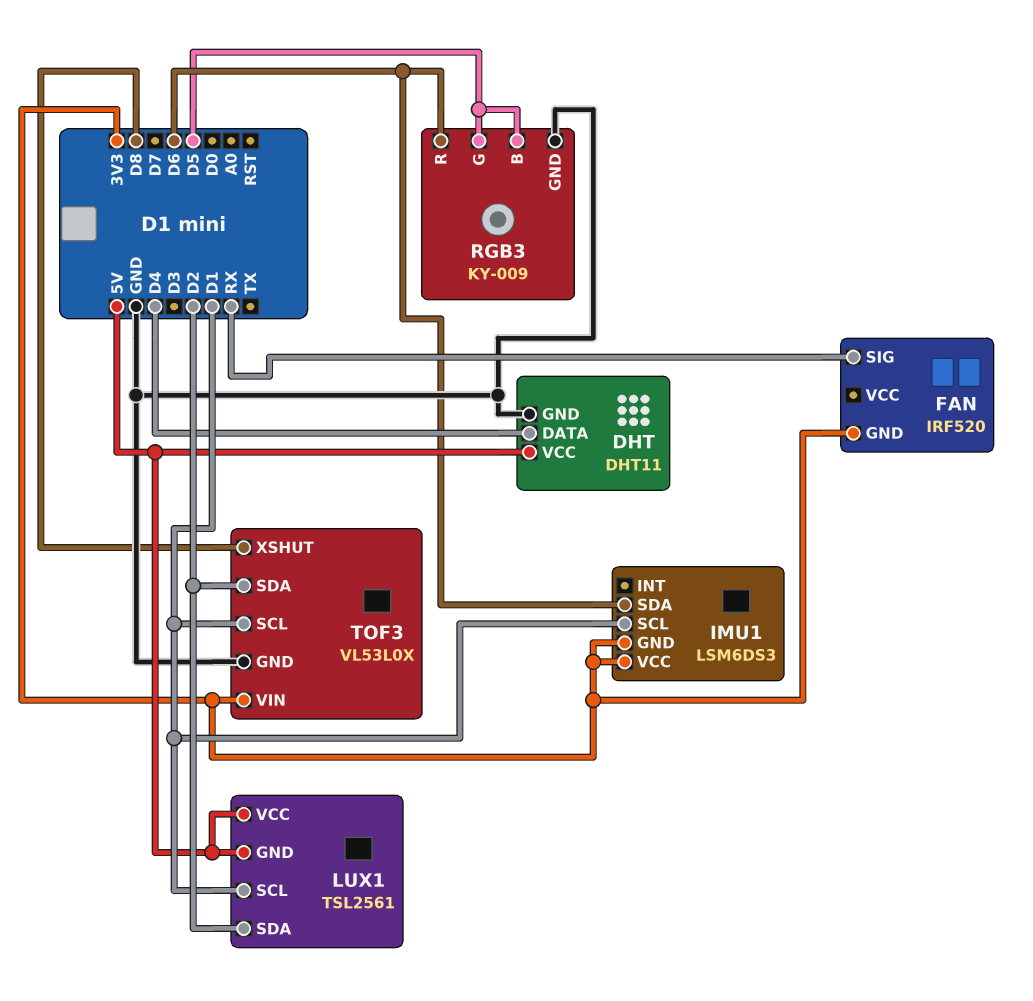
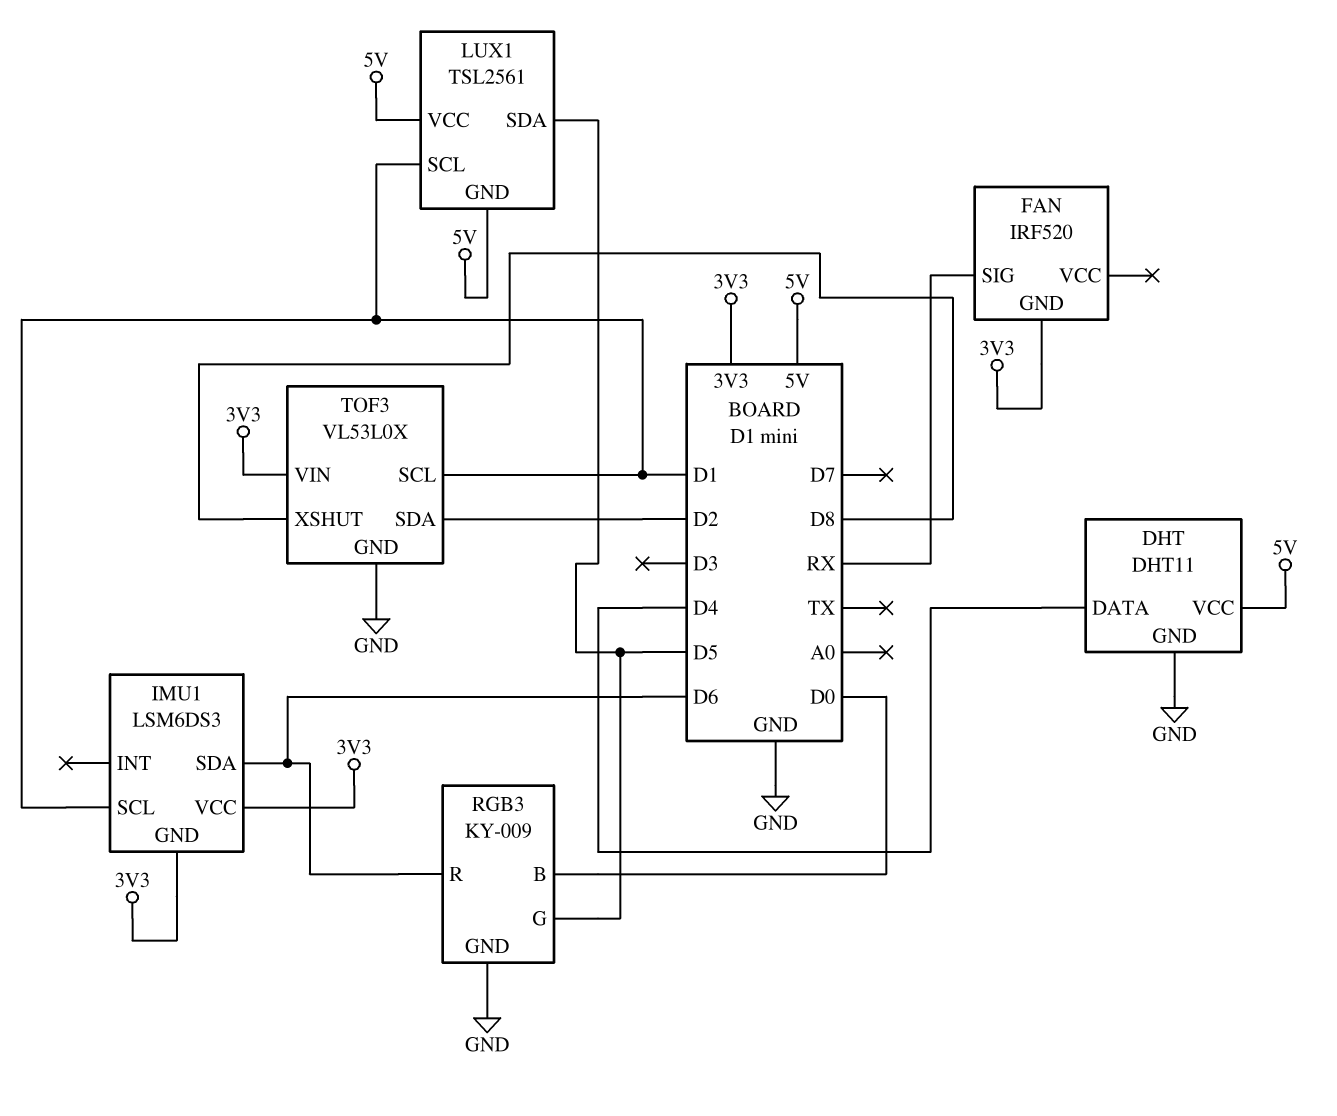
LUX1 pin SDA: D2 -> D5
RGB3 pin B: D5 -> D0

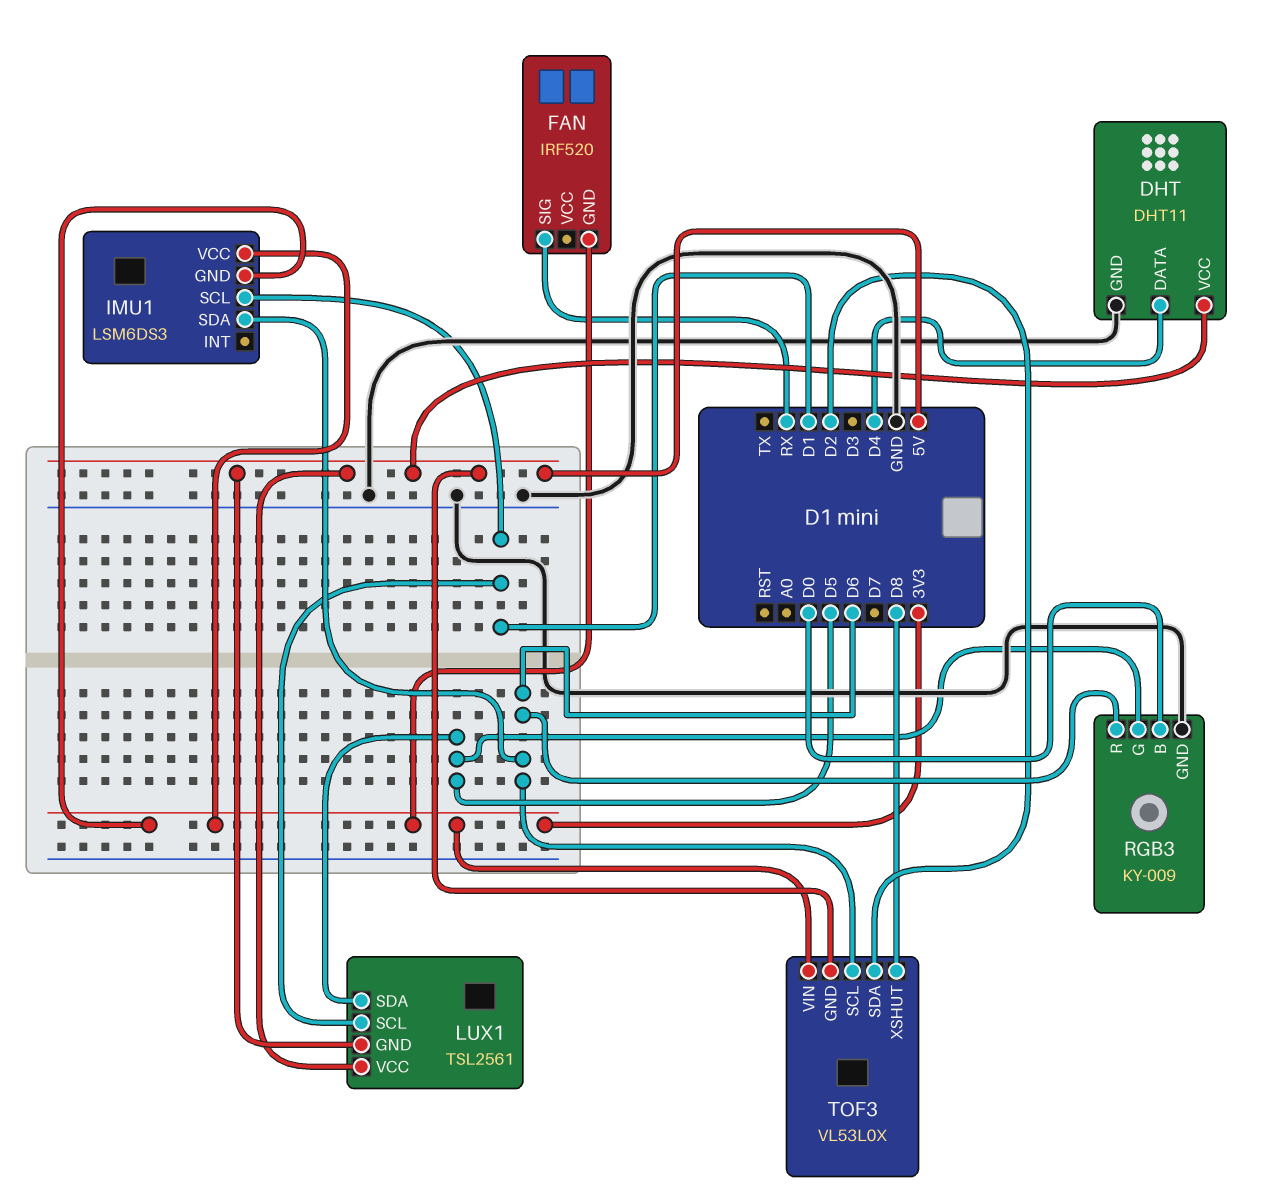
TOF3 pin GND: GND -> 5V
TOF3 pin SCL: D1 -> D6

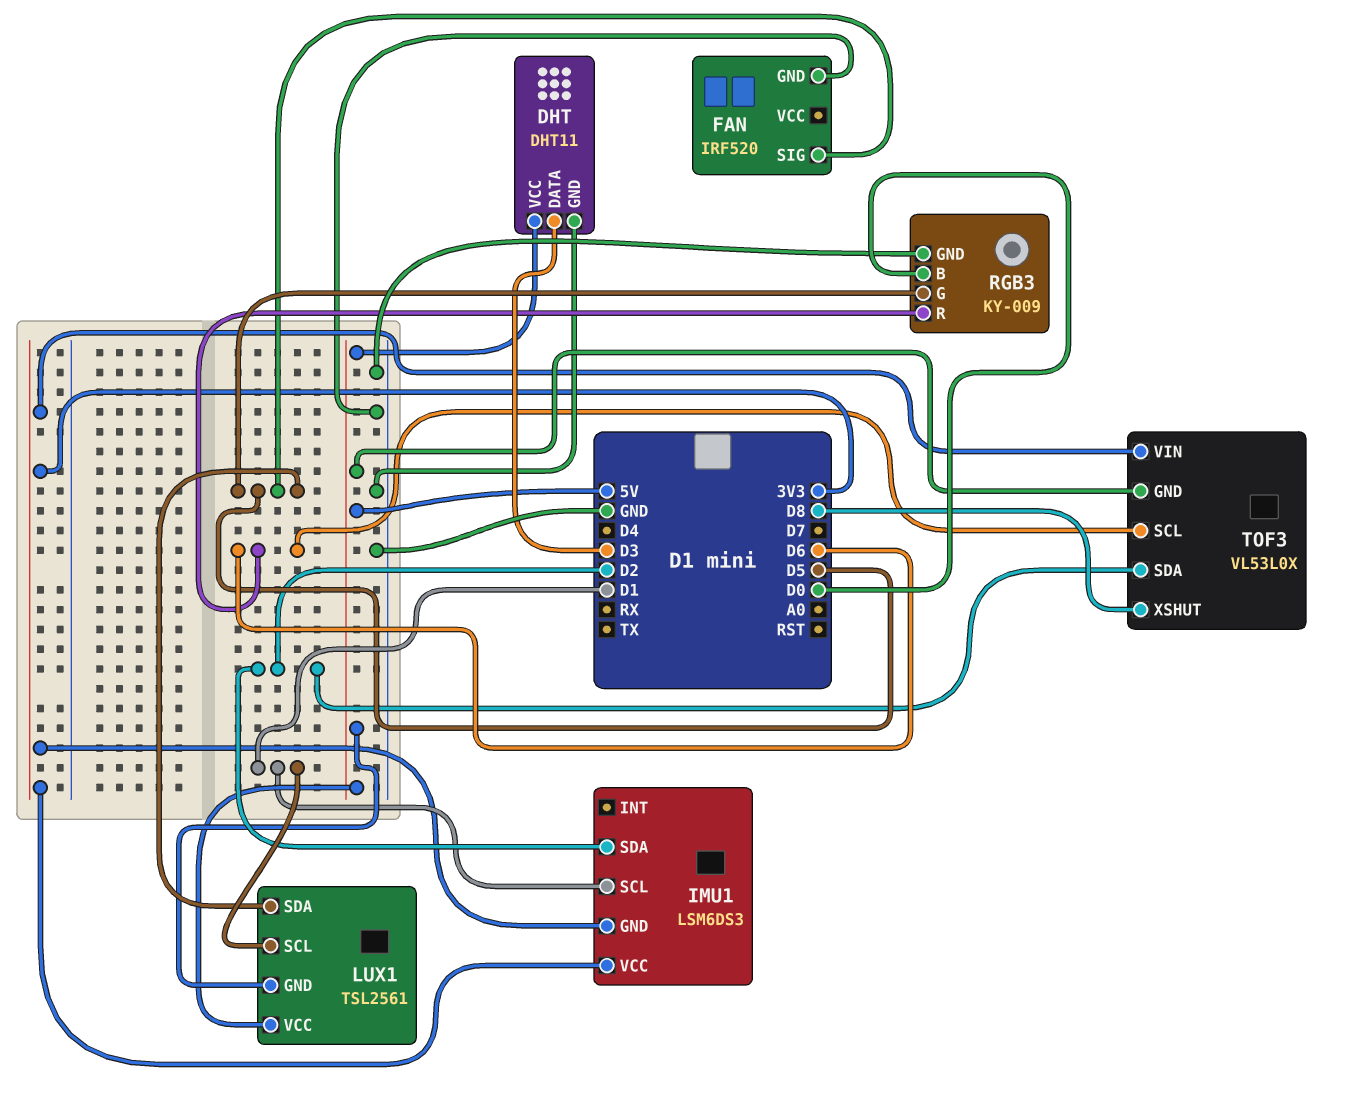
DHT pin DATA: D4 -> D3
FAN pin GND: 3V3 -> GND
FAN pin SIG: RX -> D5
IMU1 pin SDA: D6 -> D2

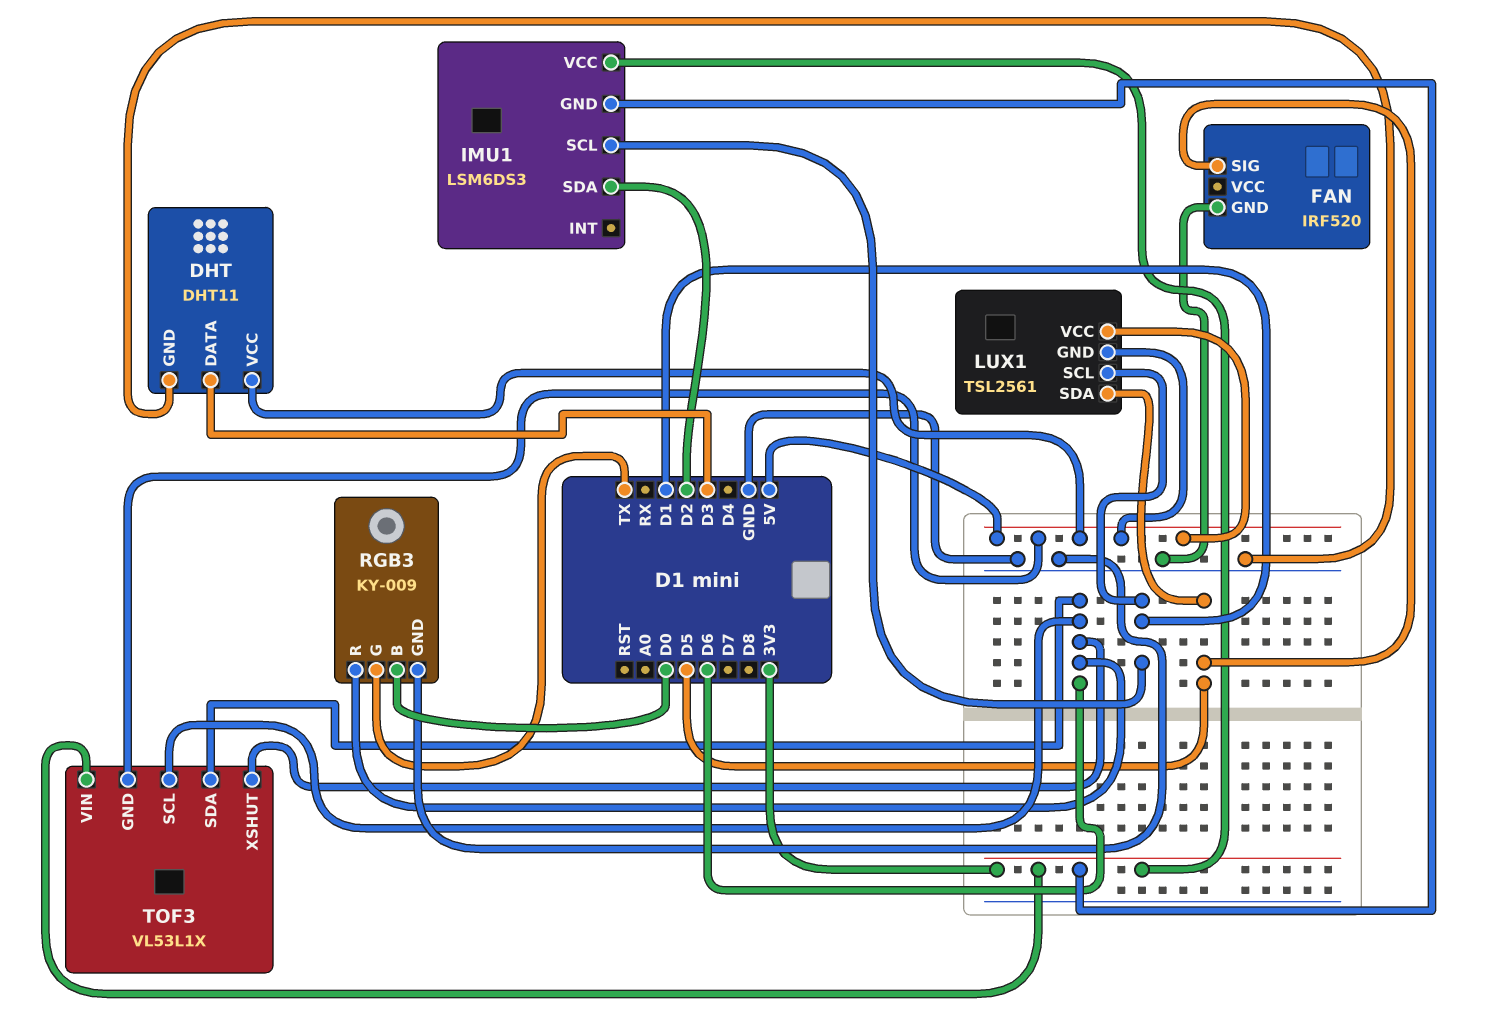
RGB3 pin G: D5 -> TX
TOF3: VL53L0X -> VL53L1X
TOF3 pin SDA: D2 -> D6
TOF3 pin XSHUT: D8 -> D6

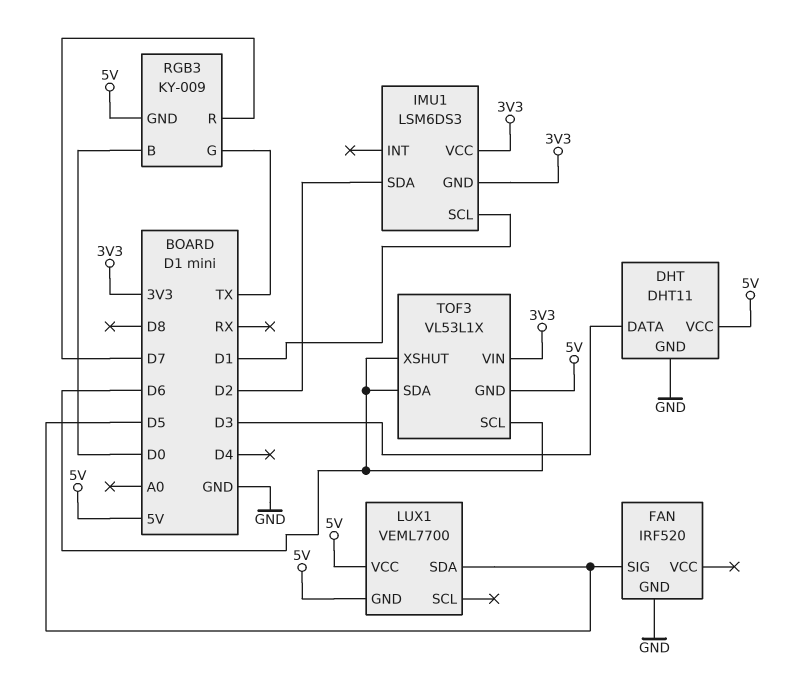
LUX1: TSL2561 -> VEML7700
LUX1 pin SCL: D1 -> none
RGB3 pin GND: GND -> 5V
RGB3 pin R: D6 -> D7

